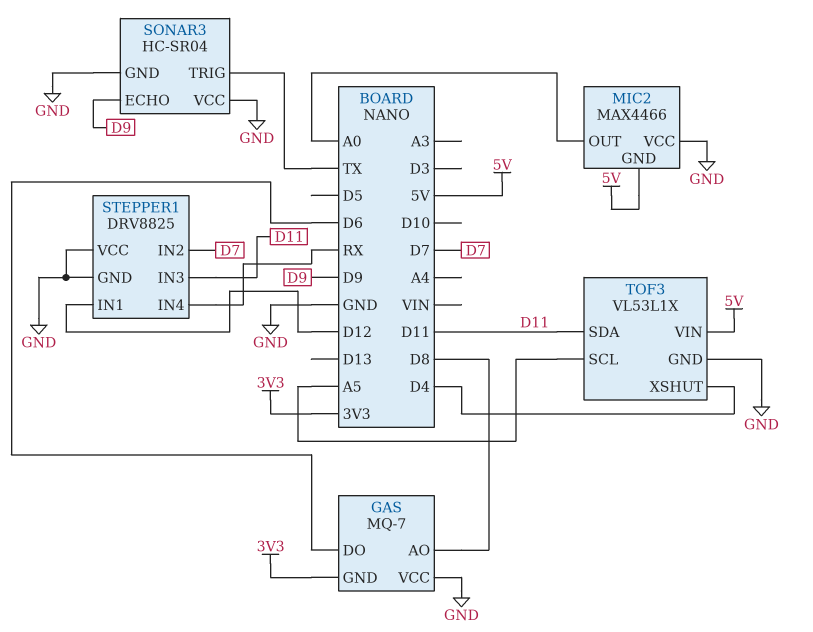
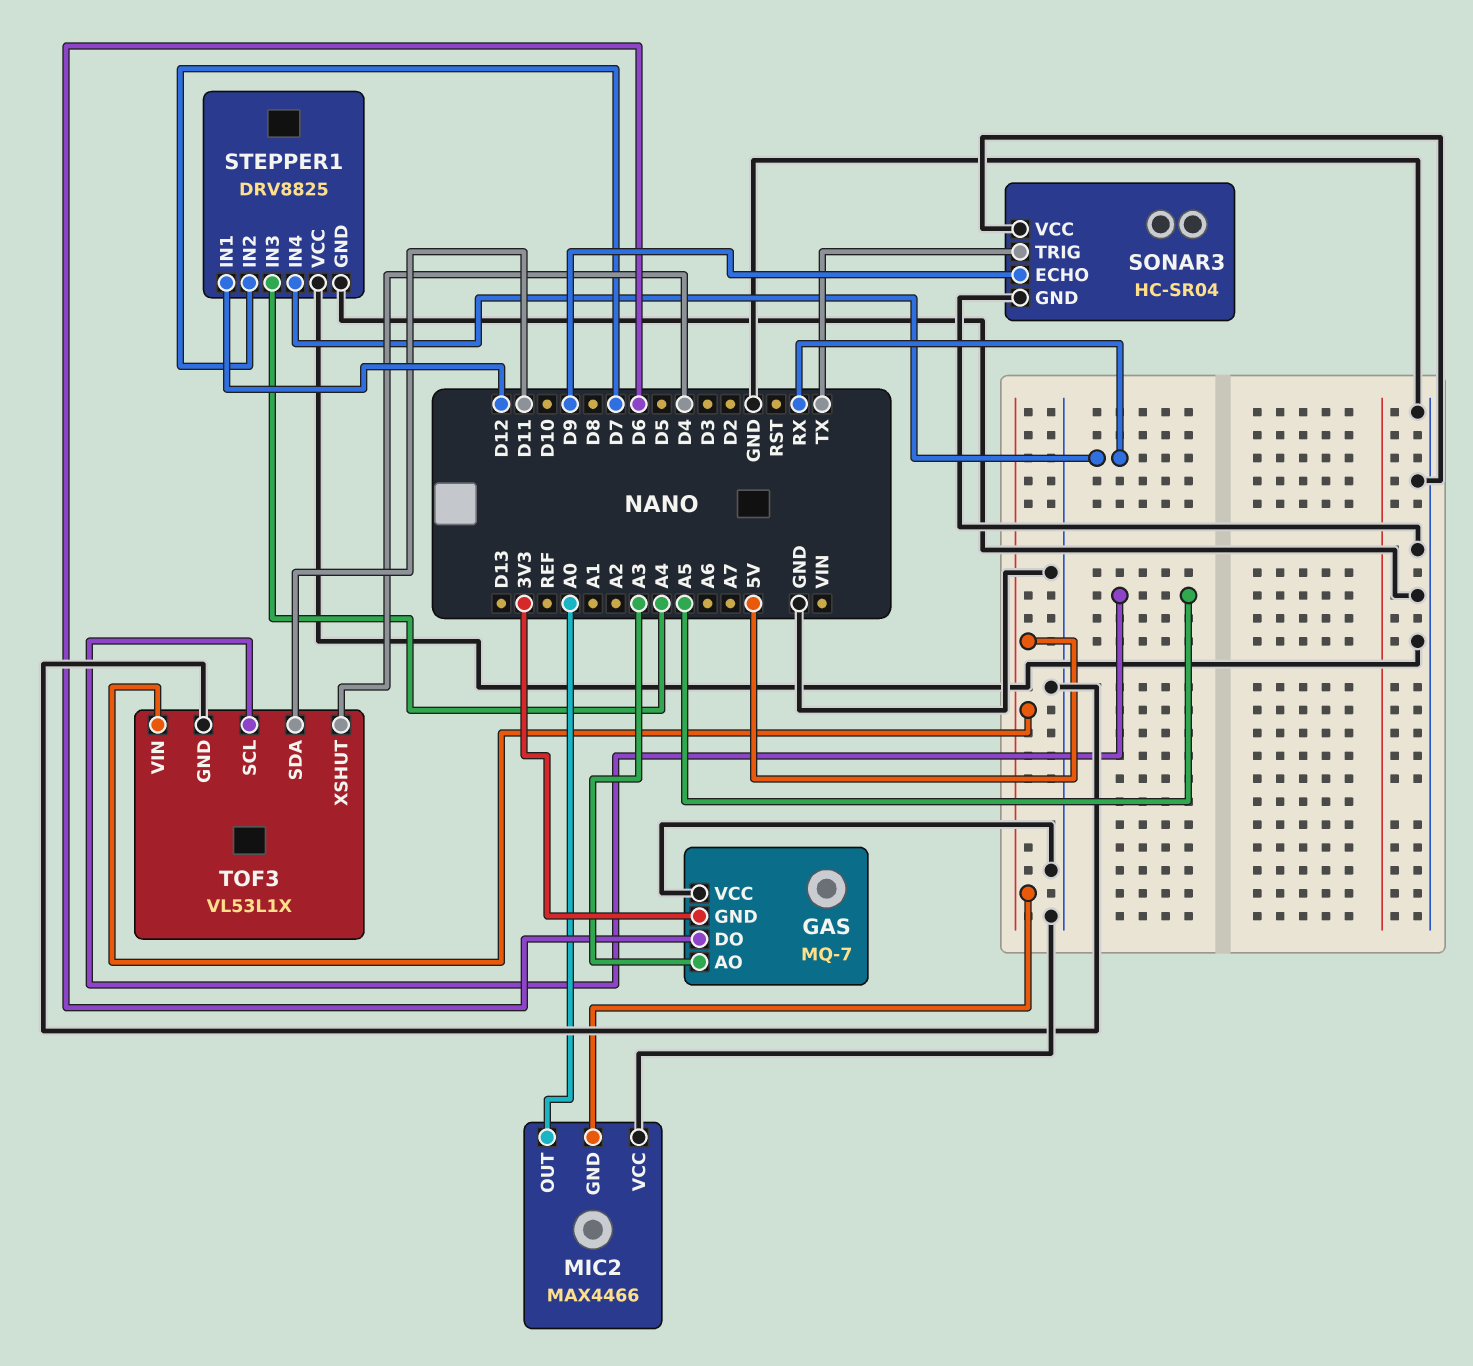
GAS pin AO: D8 -> A3
STEPPER1 pin IN3: D11 -> A4

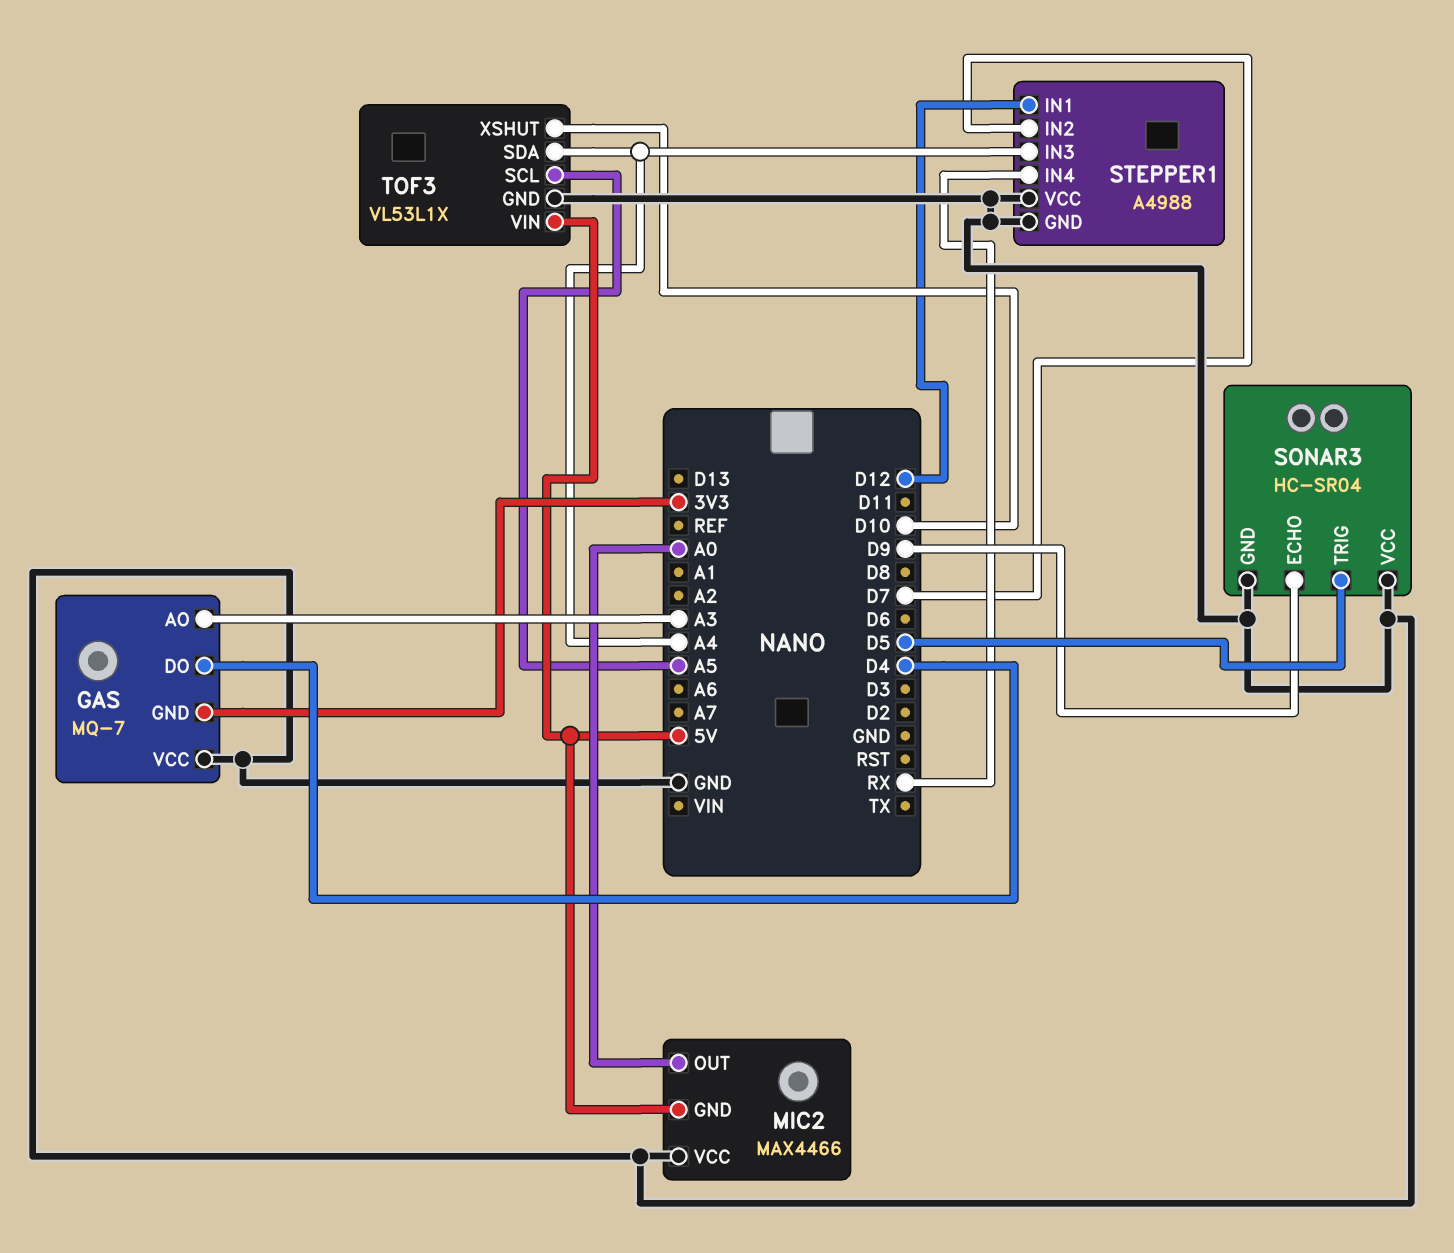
GAS pin DO: D6 -> D4
SONAR3 pin TRIG: TX -> D5
STEPPER1: DRV8825 -> A4988
TOF3 pin SDA: D11 -> A4
TOF3 pin XSHUT: D4 -> D10

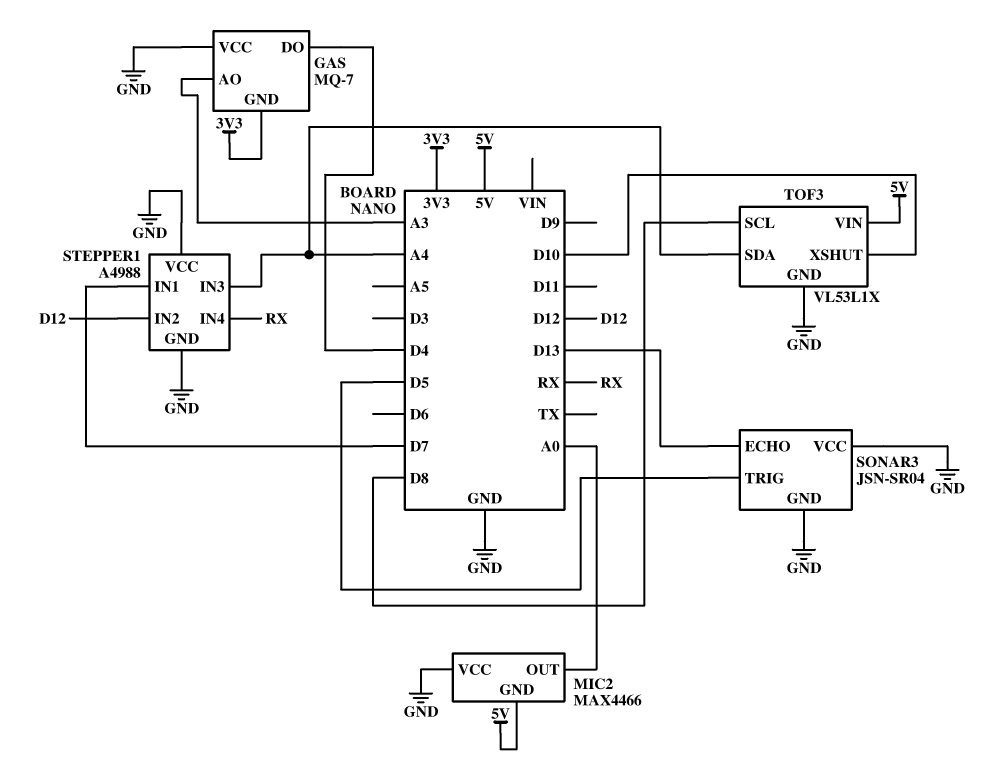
SONAR3: HC-SR04 -> JSN-SR04
SONAR3 pin ECHO: D9 -> D13
STEPPER1 pin IN1: D12 -> D7
STEPPER1 pin IN2: D7 -> D12
TOF3 pin SCL: A5 -> D8

